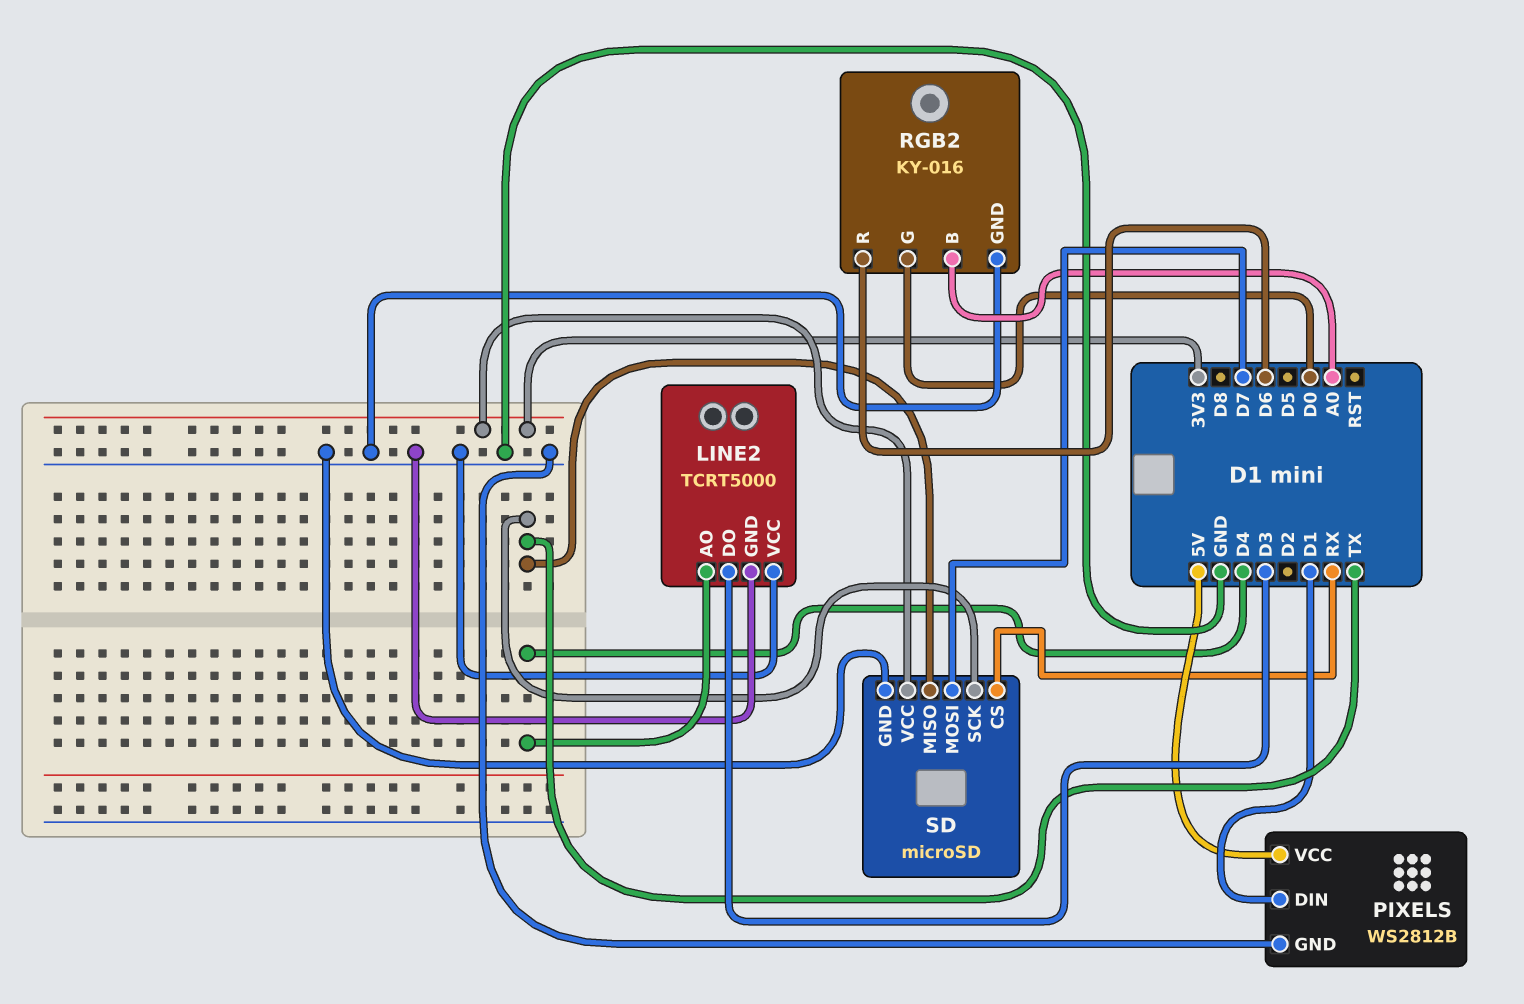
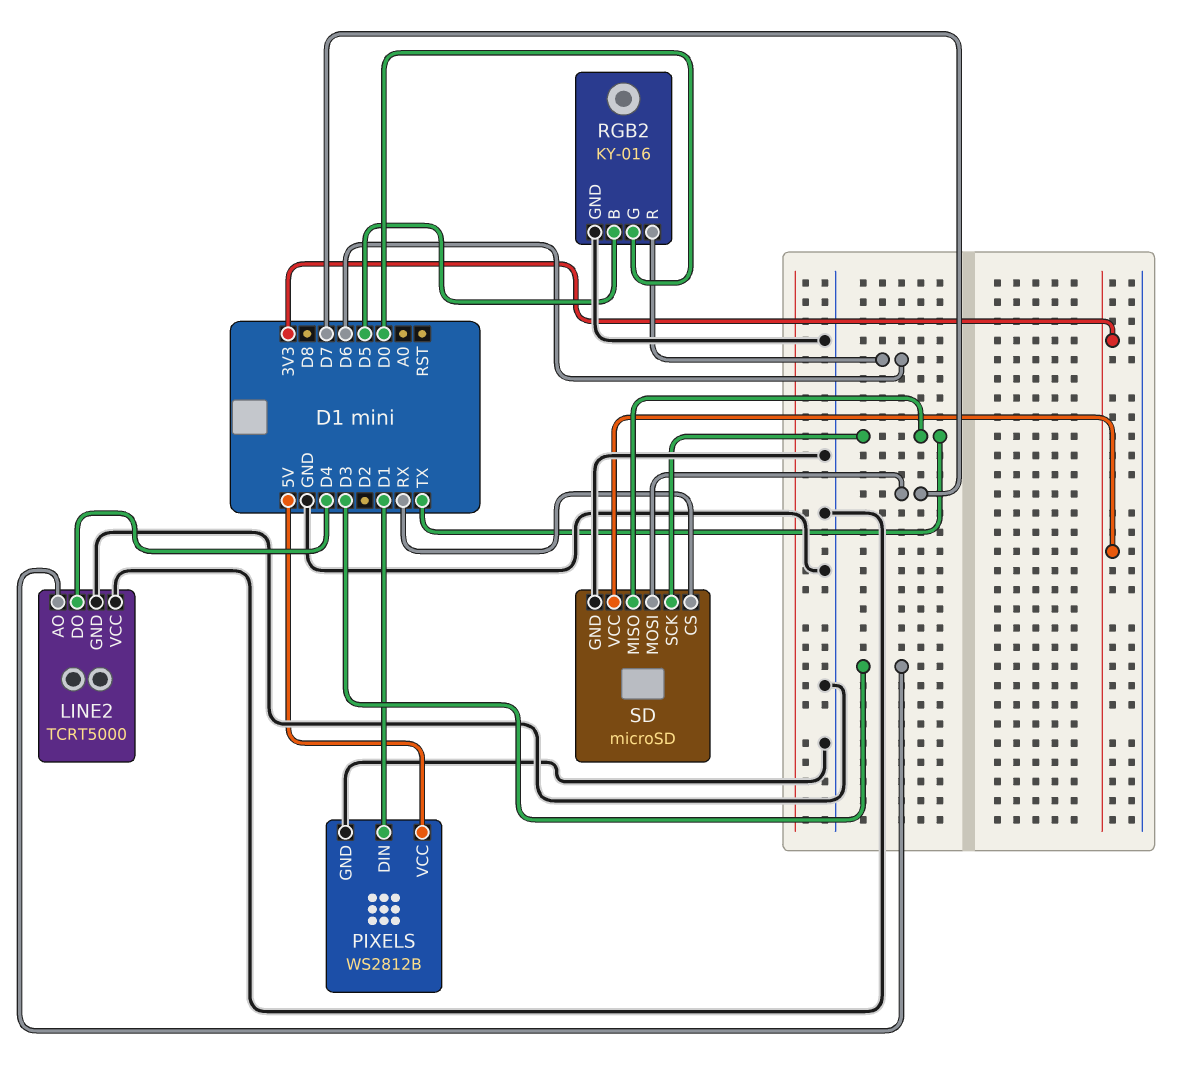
LINE2 pin AO: D4 -> D3
LINE2 pin DO: D3 -> D4
RGB2 pin B: A0 -> D5

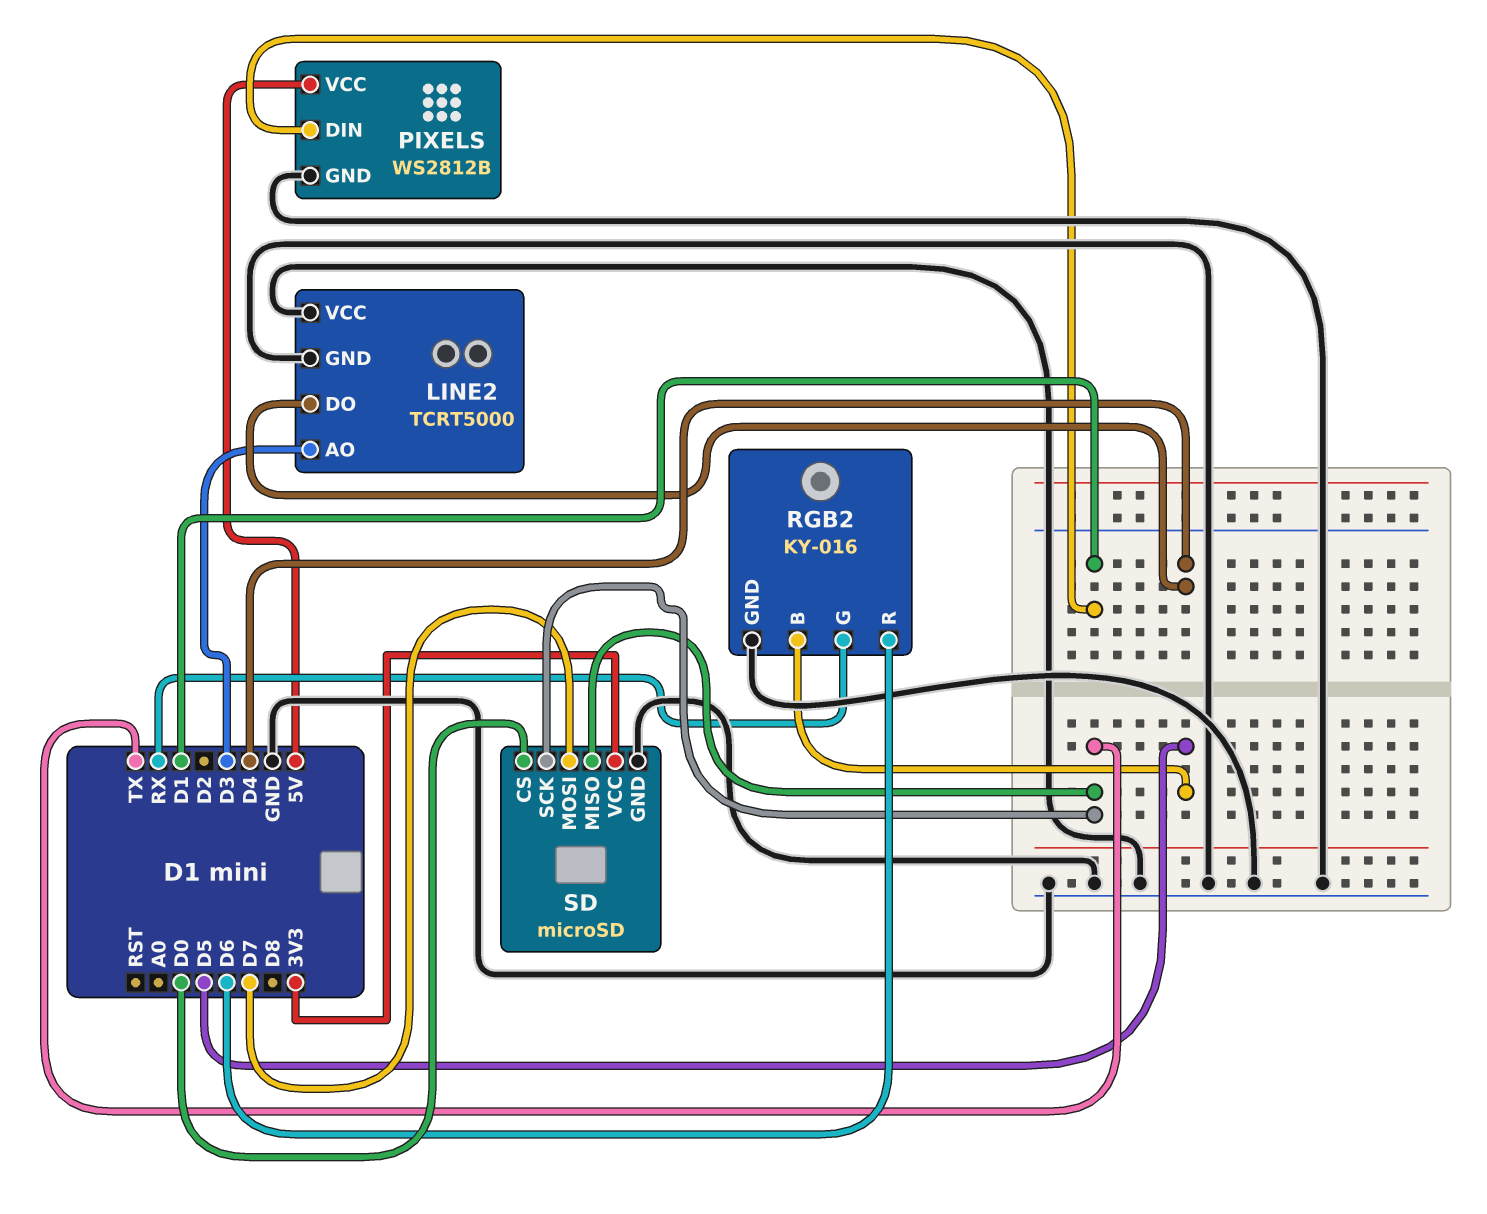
RGB2 pin G: D0 -> RX
SD pin CS: RX -> D0

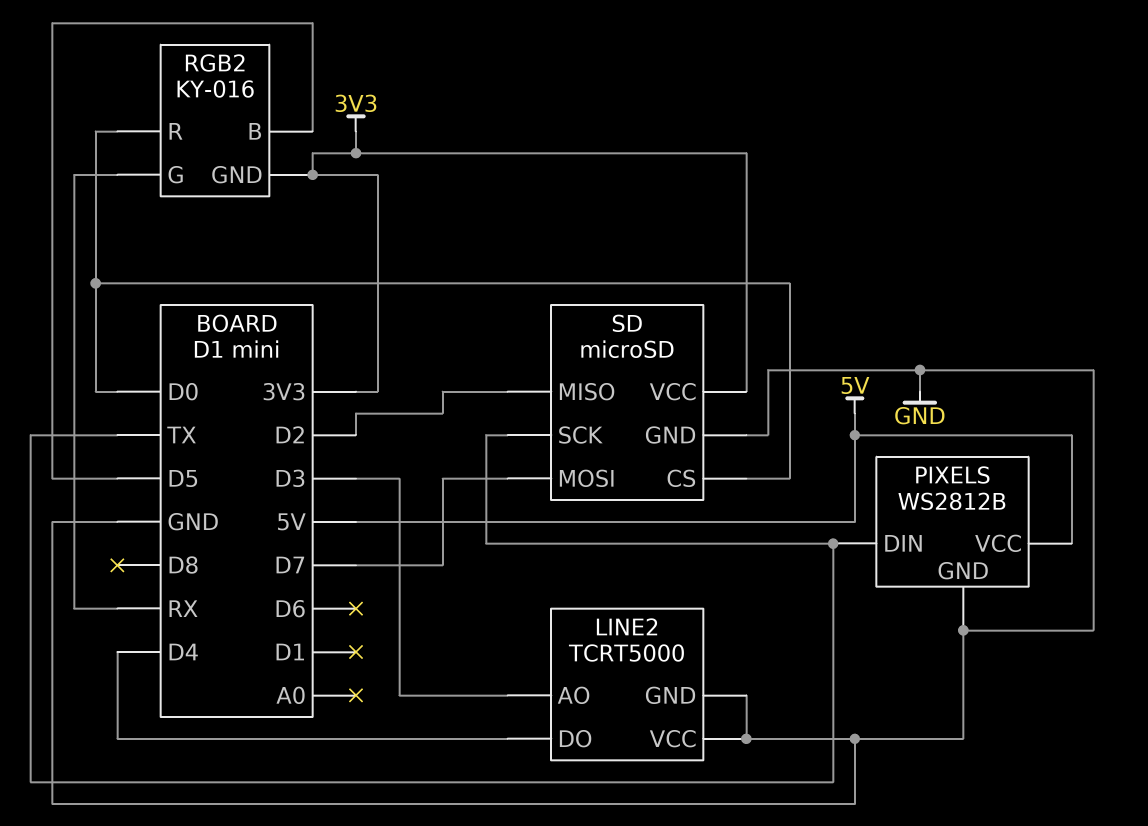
PIXELS pin DIN: D1 -> TX
RGB2 pin GND: GND -> 3V3
RGB2 pin R: D6 -> D0
SD pin MISO: TX -> D2

